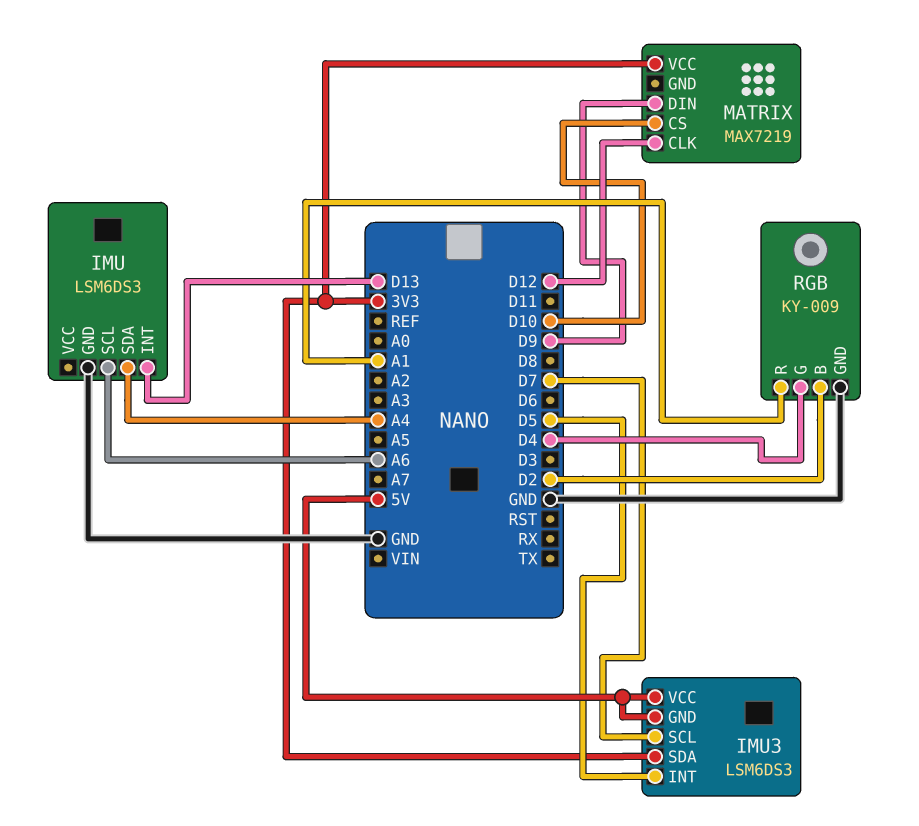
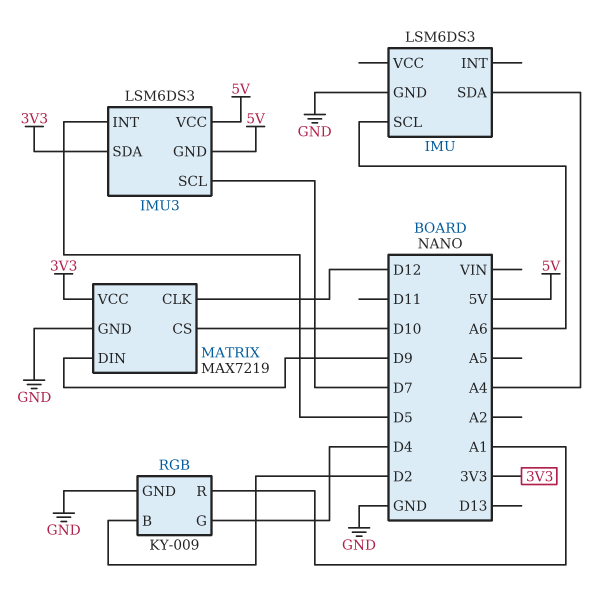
IMU pin INT: D13 -> none
MATRIX pin GND: none -> GND

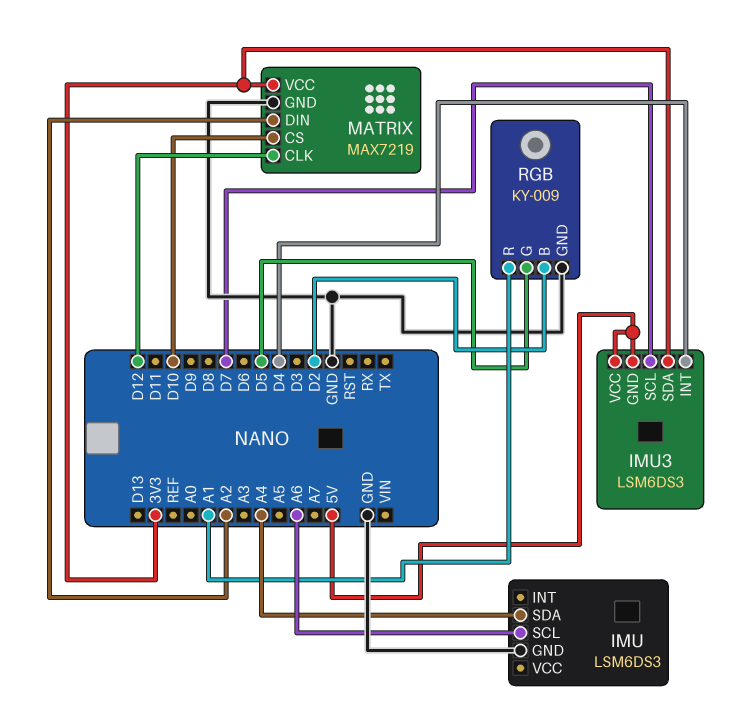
IMU3 pin INT: D5 -> D4
MATRIX pin DIN: D9 -> A2
RGB pin G: D4 -> D5

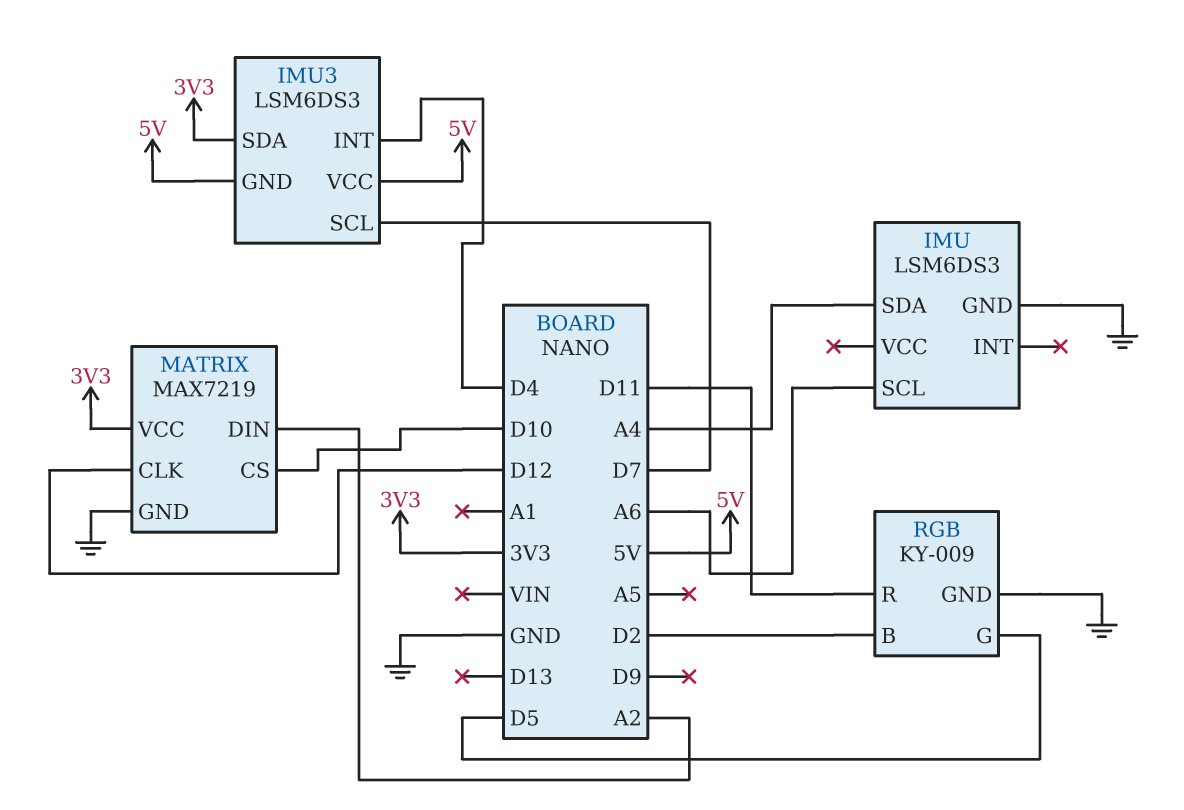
RGB pin R: A1 -> D11

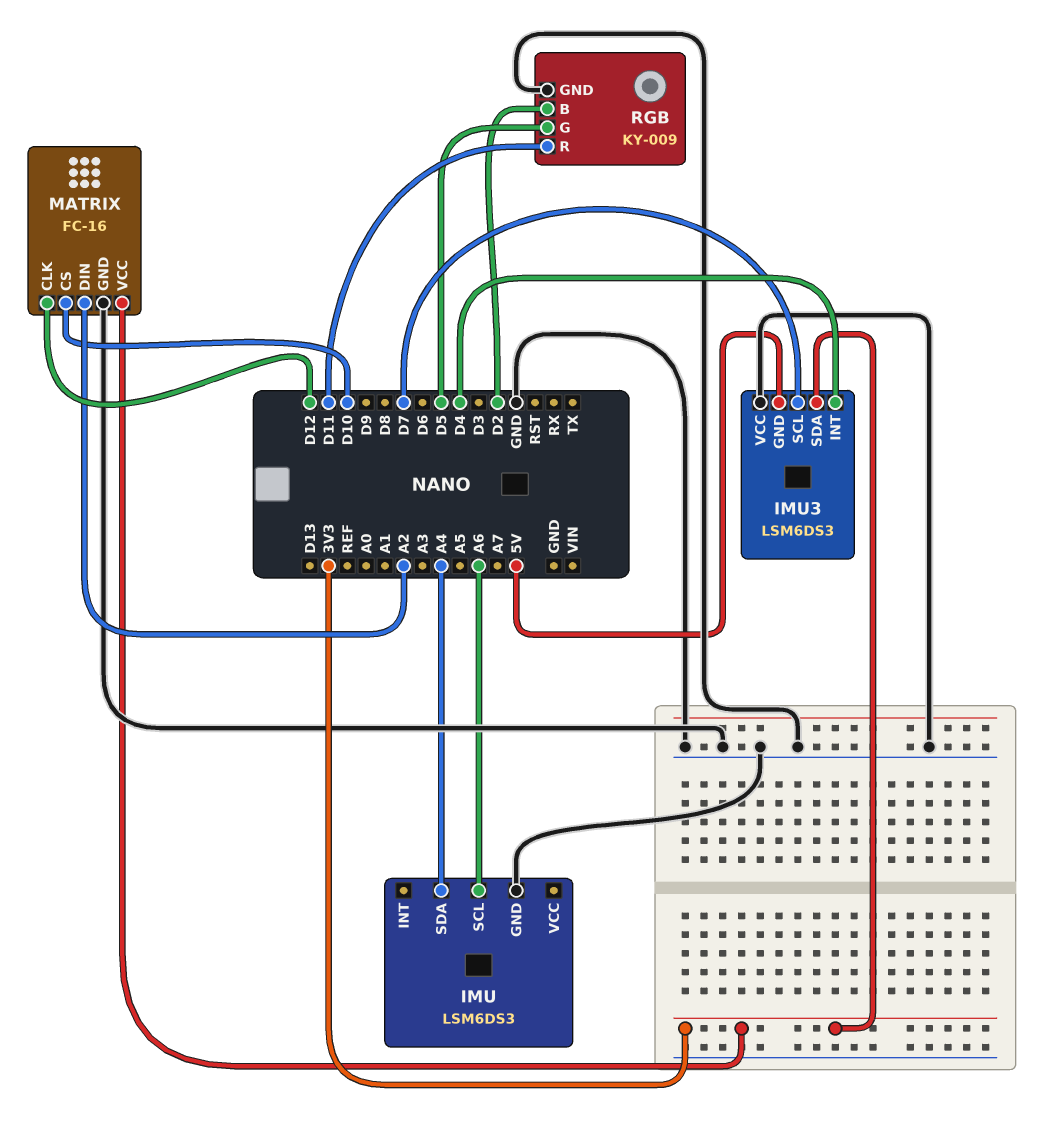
IMU3 pin VCC: 5V -> GND
MATRIX: MAX7219 -> FC-16

